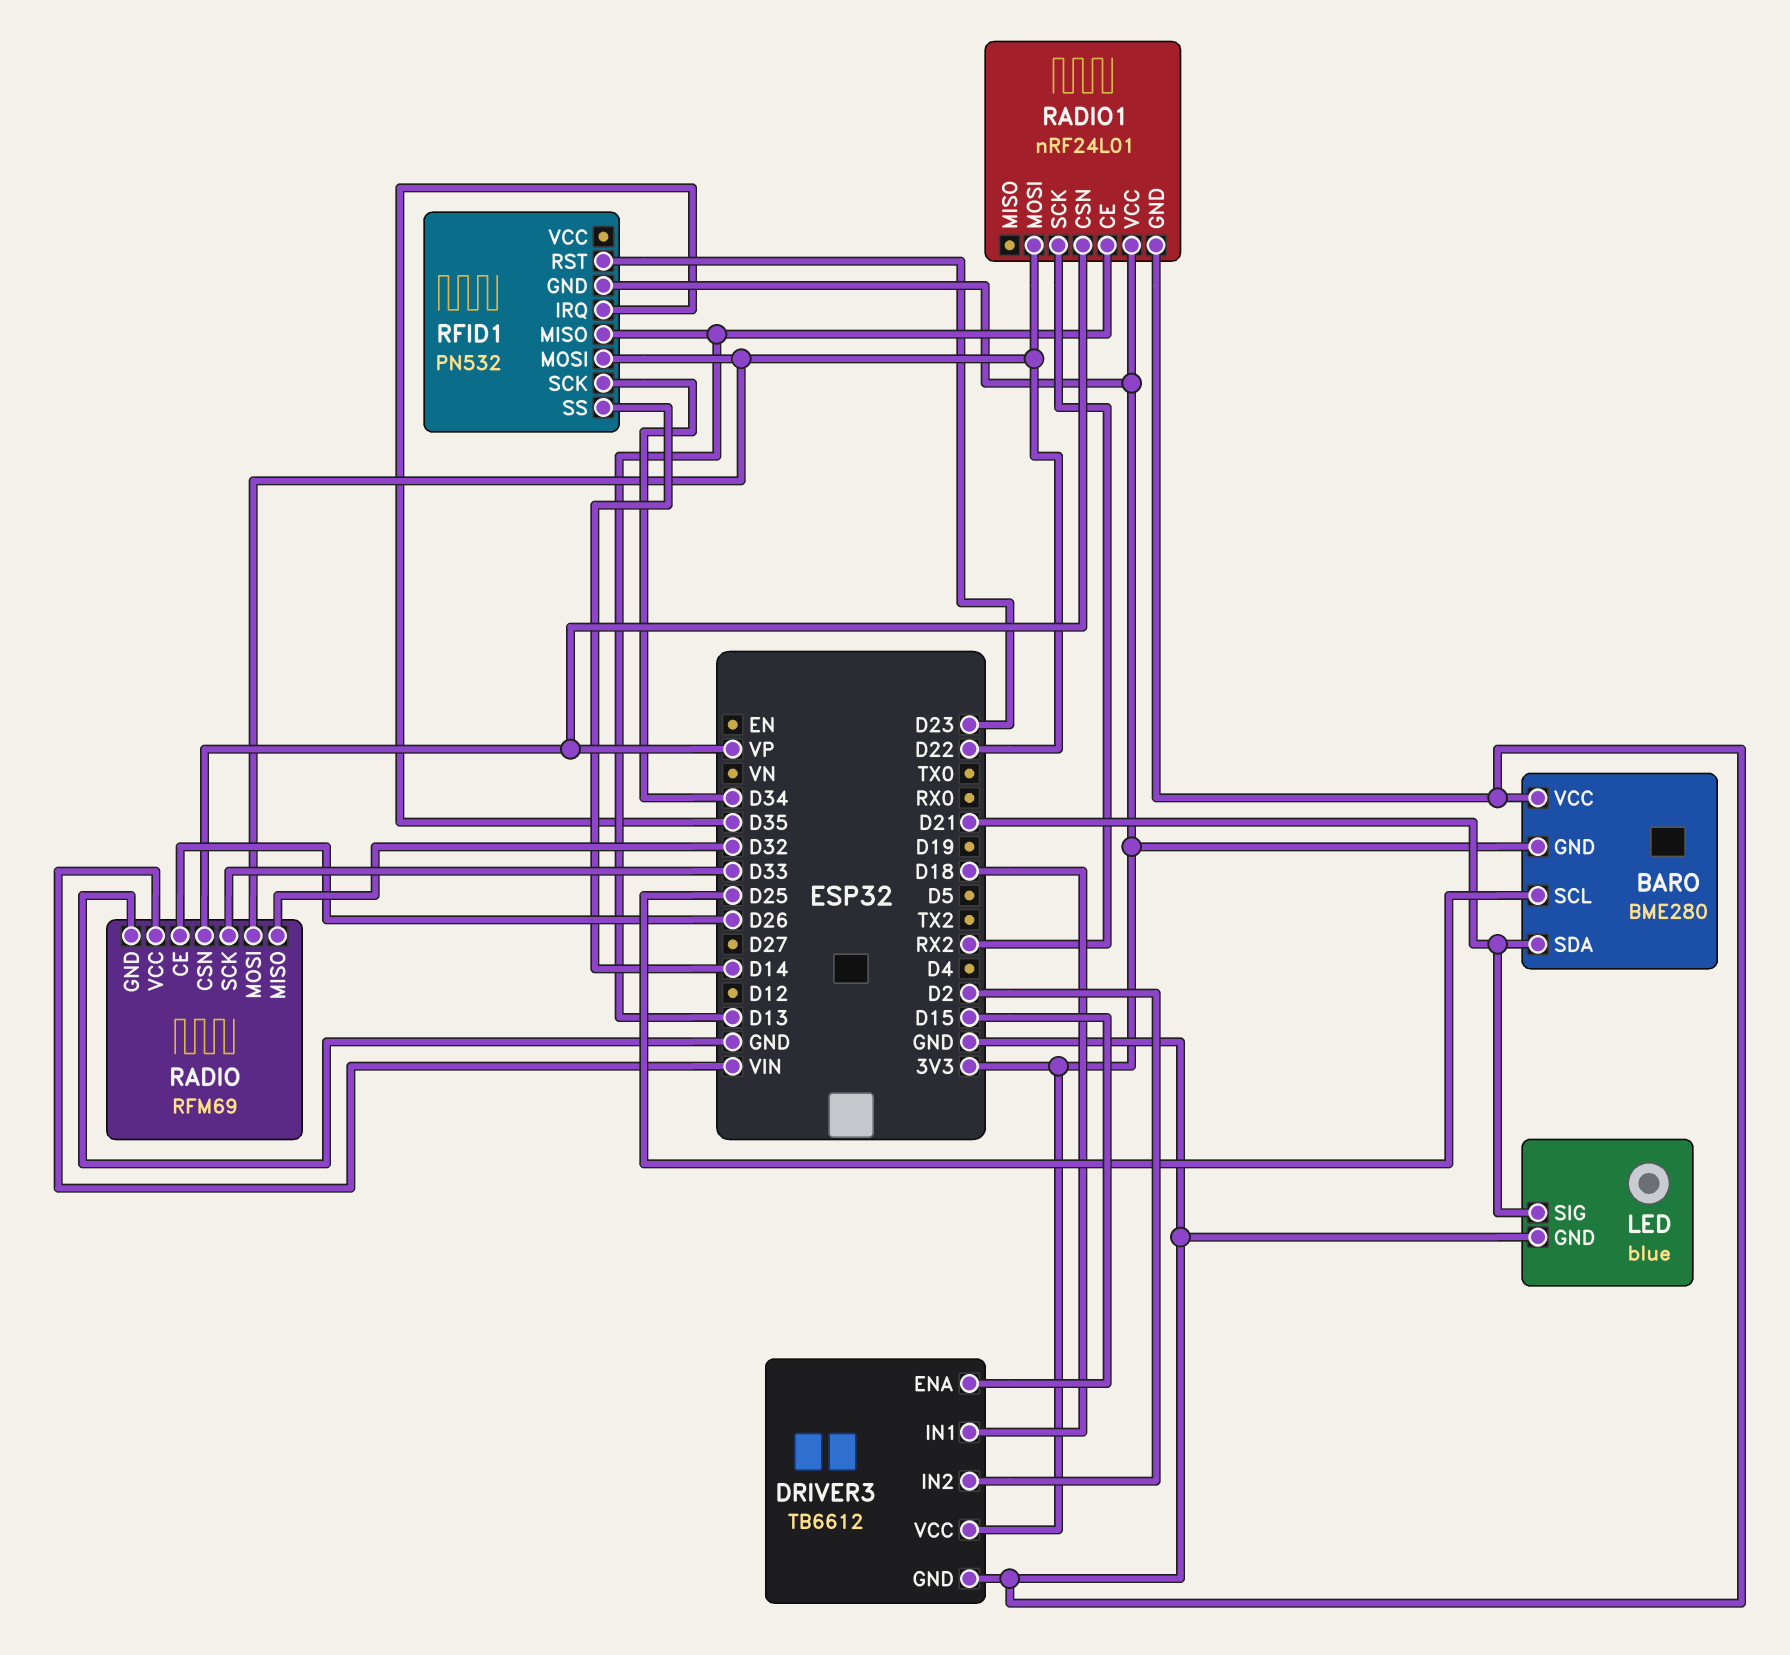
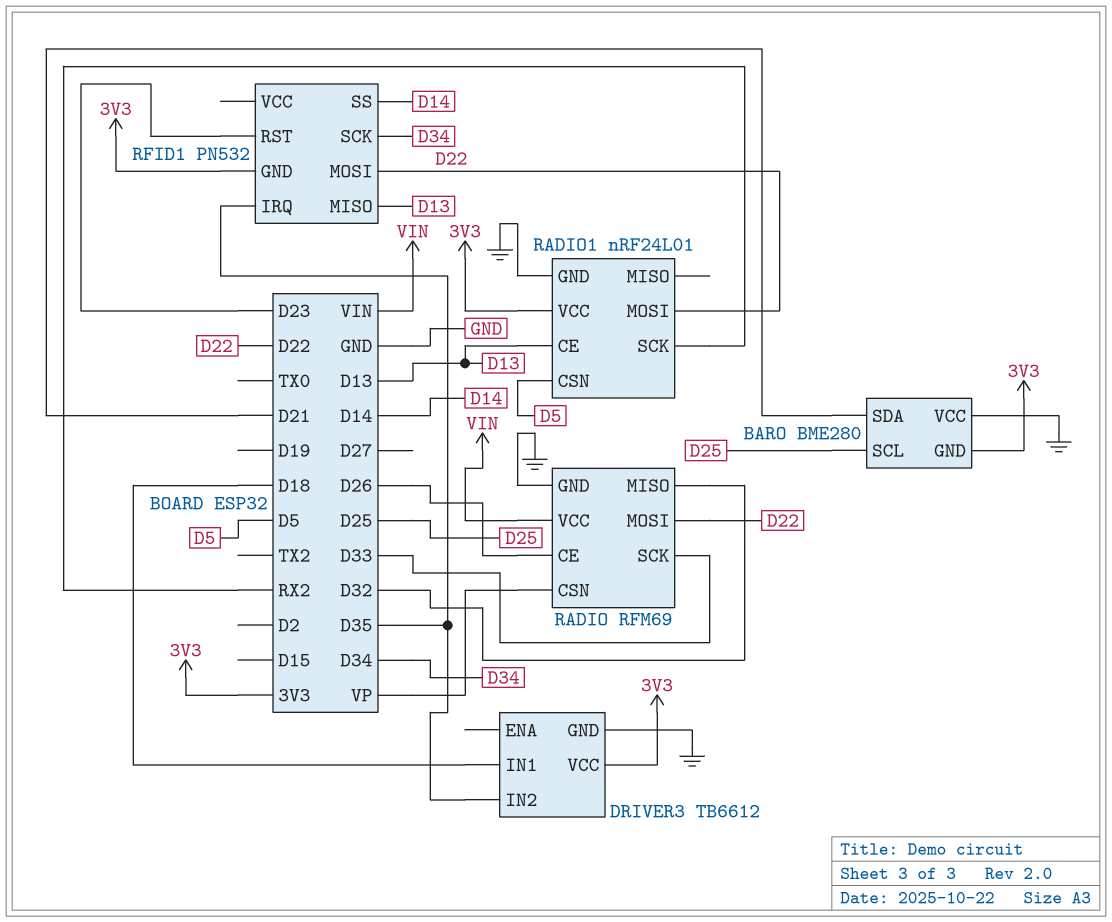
DRIVER3 pin ENA: D15 -> none
DRIVER3 pin IN2: D2 -> D35
LED: blue -> none
LED pin GND: GND -> none
LED pin SIG: D21 -> none
RADIO1 pin CSN: VP -> D5

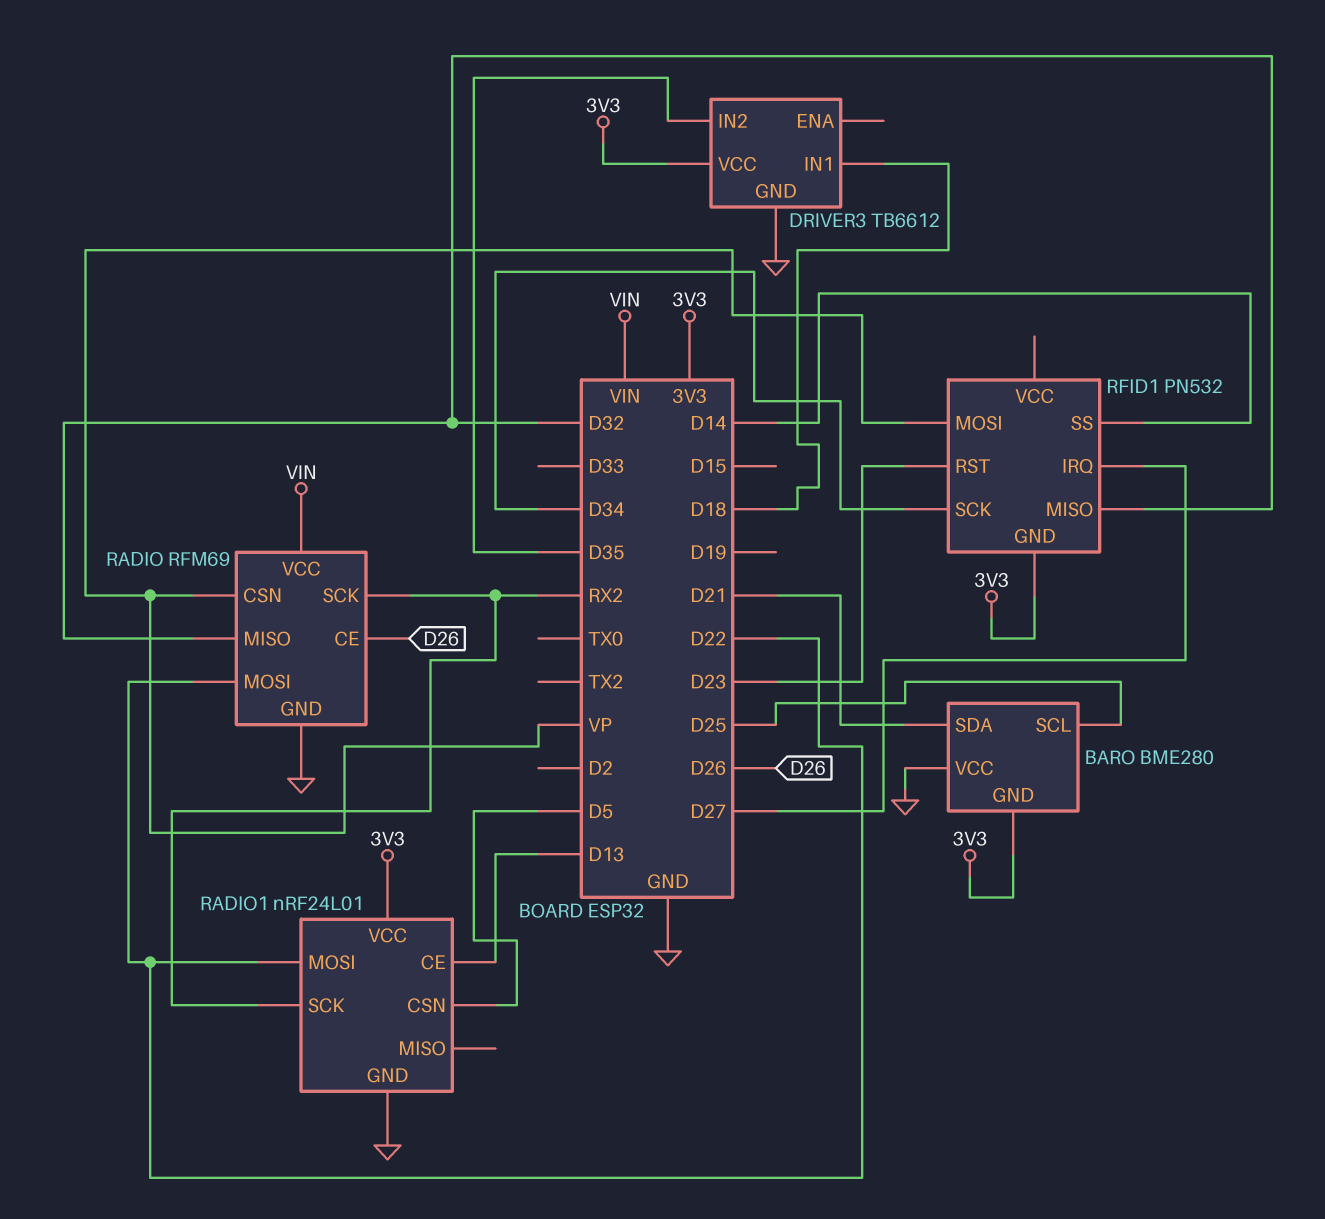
RADIO pin SCK: D33 -> RX2
RFID1 pin IRQ: D35 -> D27
RFID1 pin MISO: D13 -> D32
RFID1 pin MOSI: D22 -> VP

